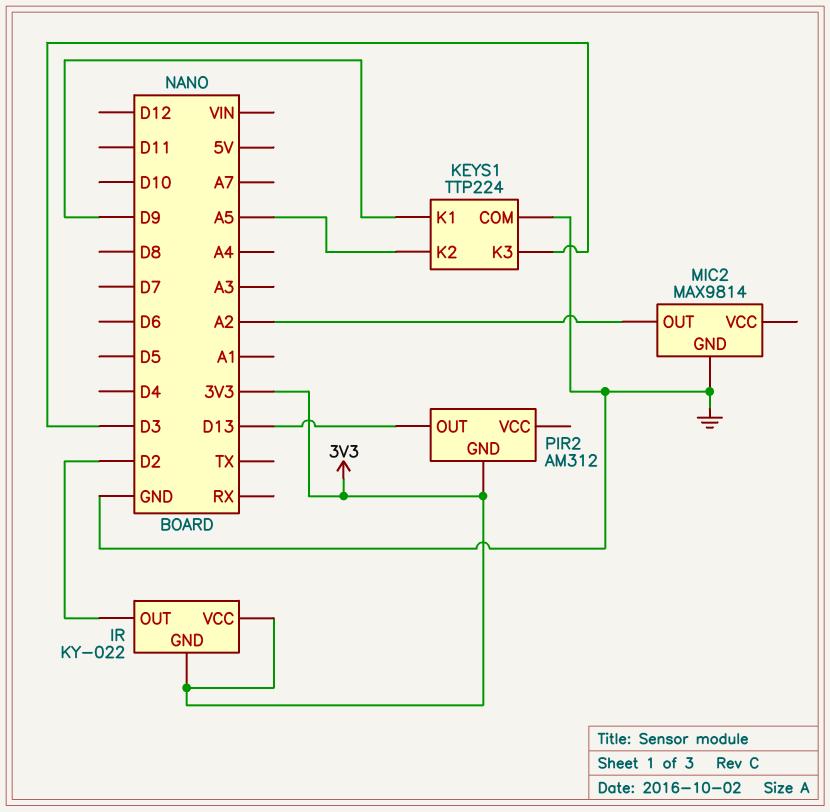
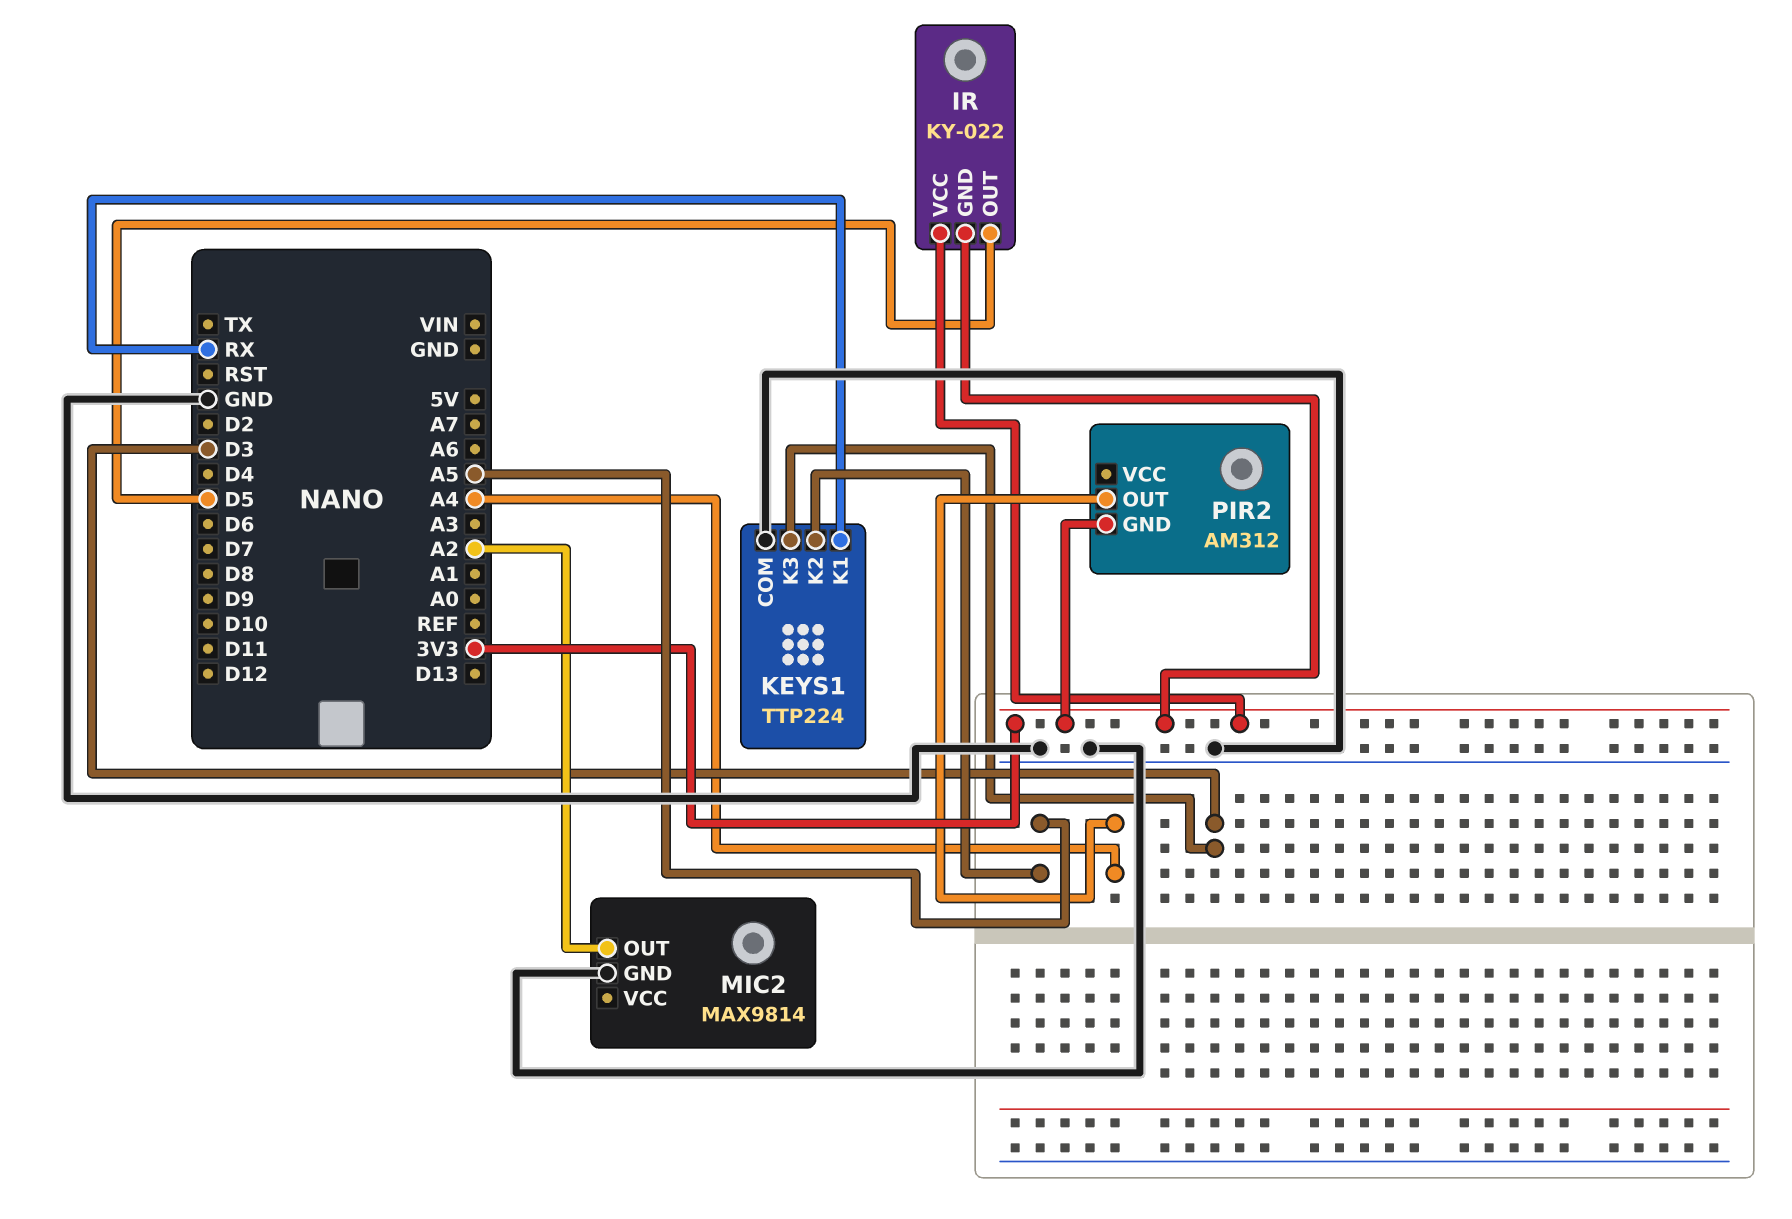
IR pin OUT: D2 -> D5
KEYS1 pin K1: D9 -> RX
PIR2 pin OUT: D13 -> A4

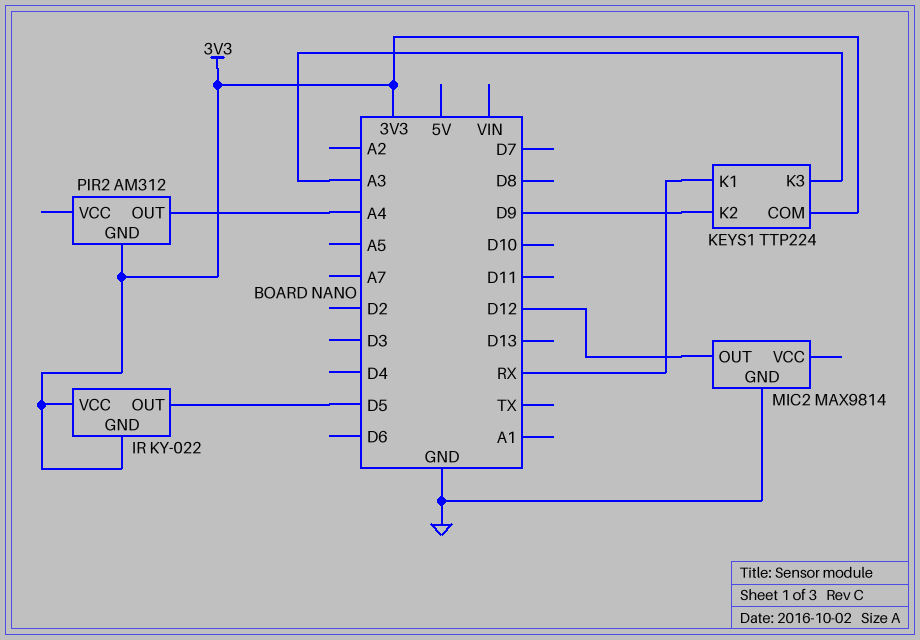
KEYS1 pin COM: GND -> 3V3
KEYS1 pin K2: A5 -> D9
KEYS1 pin K3: D3 -> A3
MIC2 pin OUT: A2 -> D12

